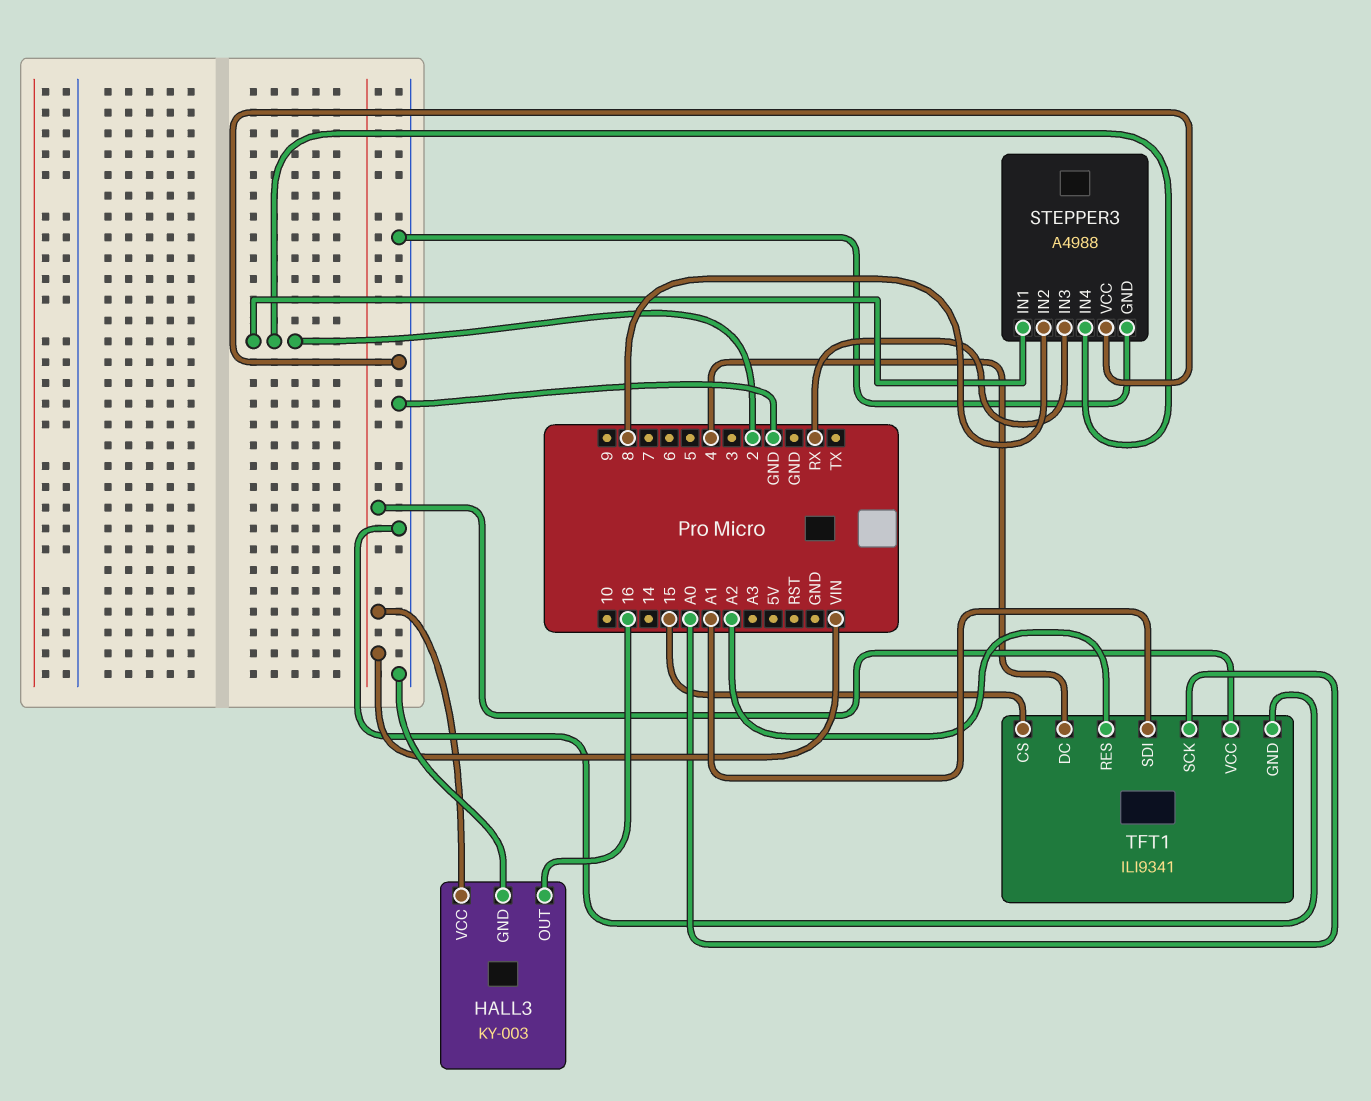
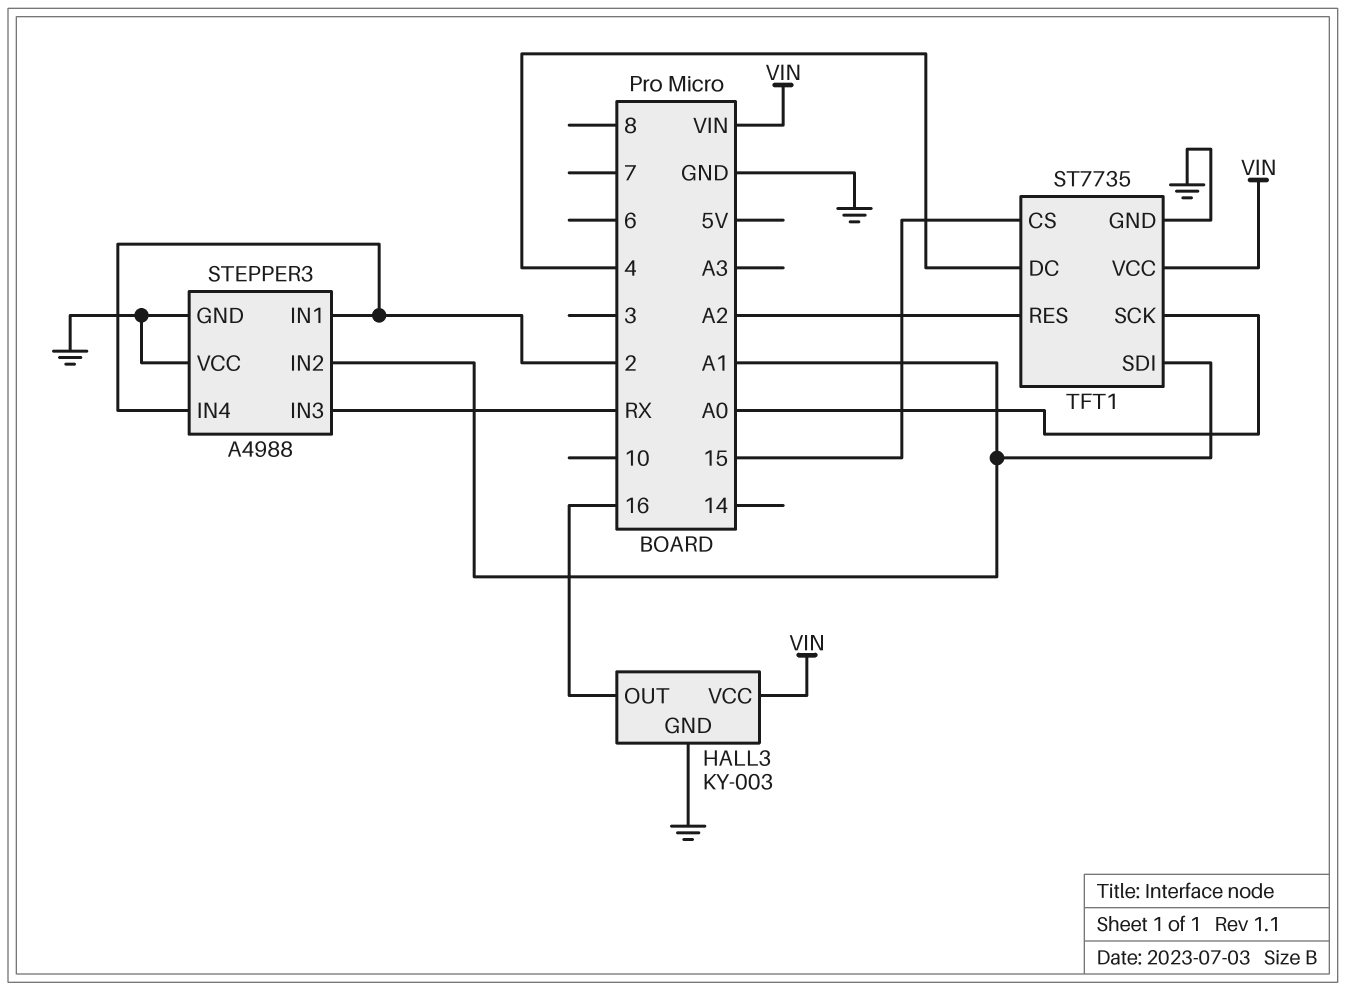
STEPPER3 pin IN2: 8 -> A1
TFT1: ILI9341 -> ST7735

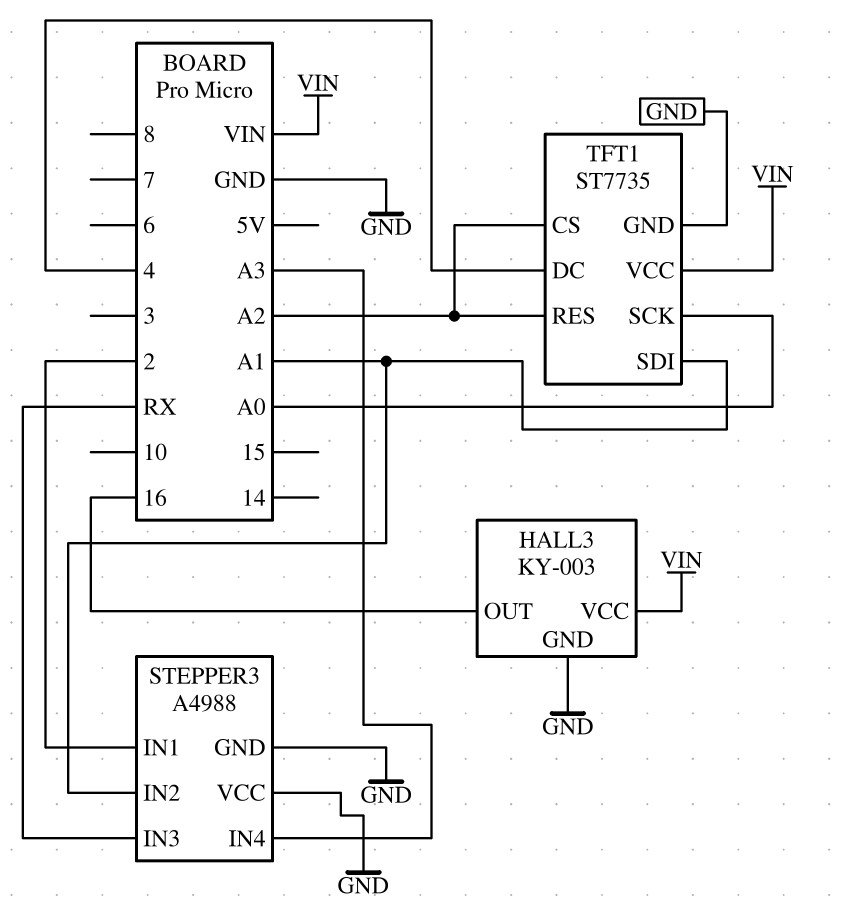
STEPPER3 pin IN4: 2 -> A3
TFT1 pin CS: 15 -> A2

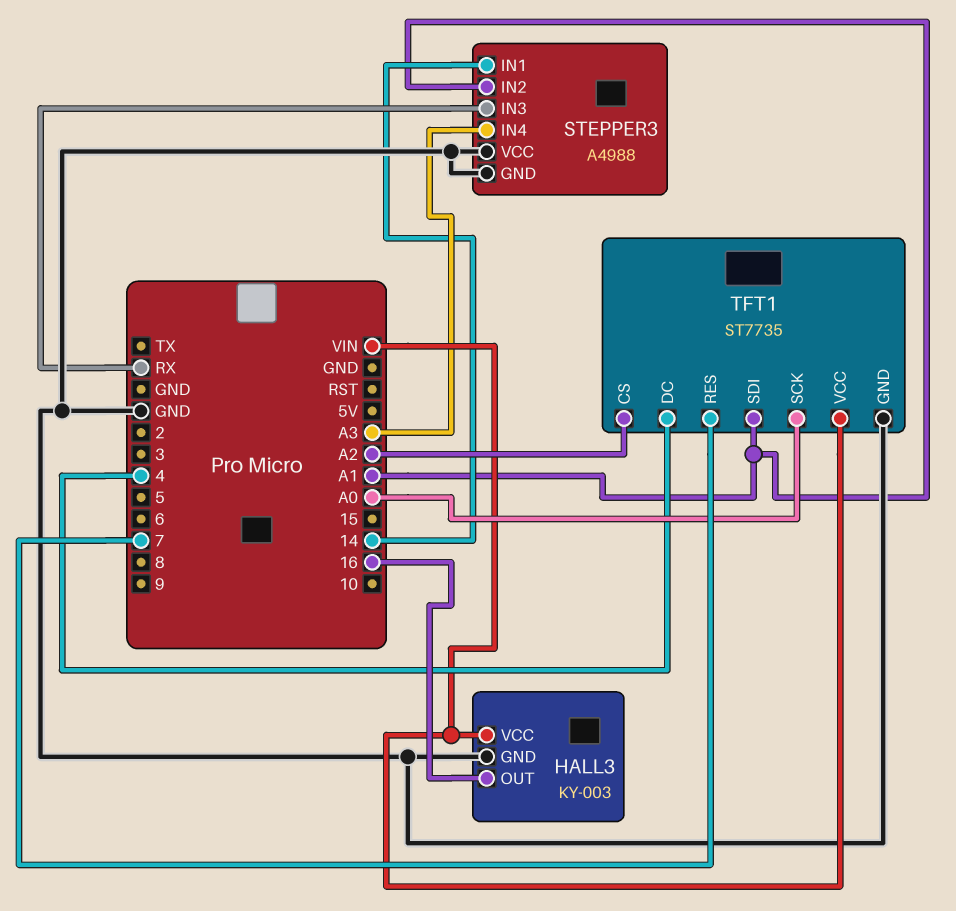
STEPPER3 pin IN1: 2 -> 14
TFT1 pin RES: A2 -> 7

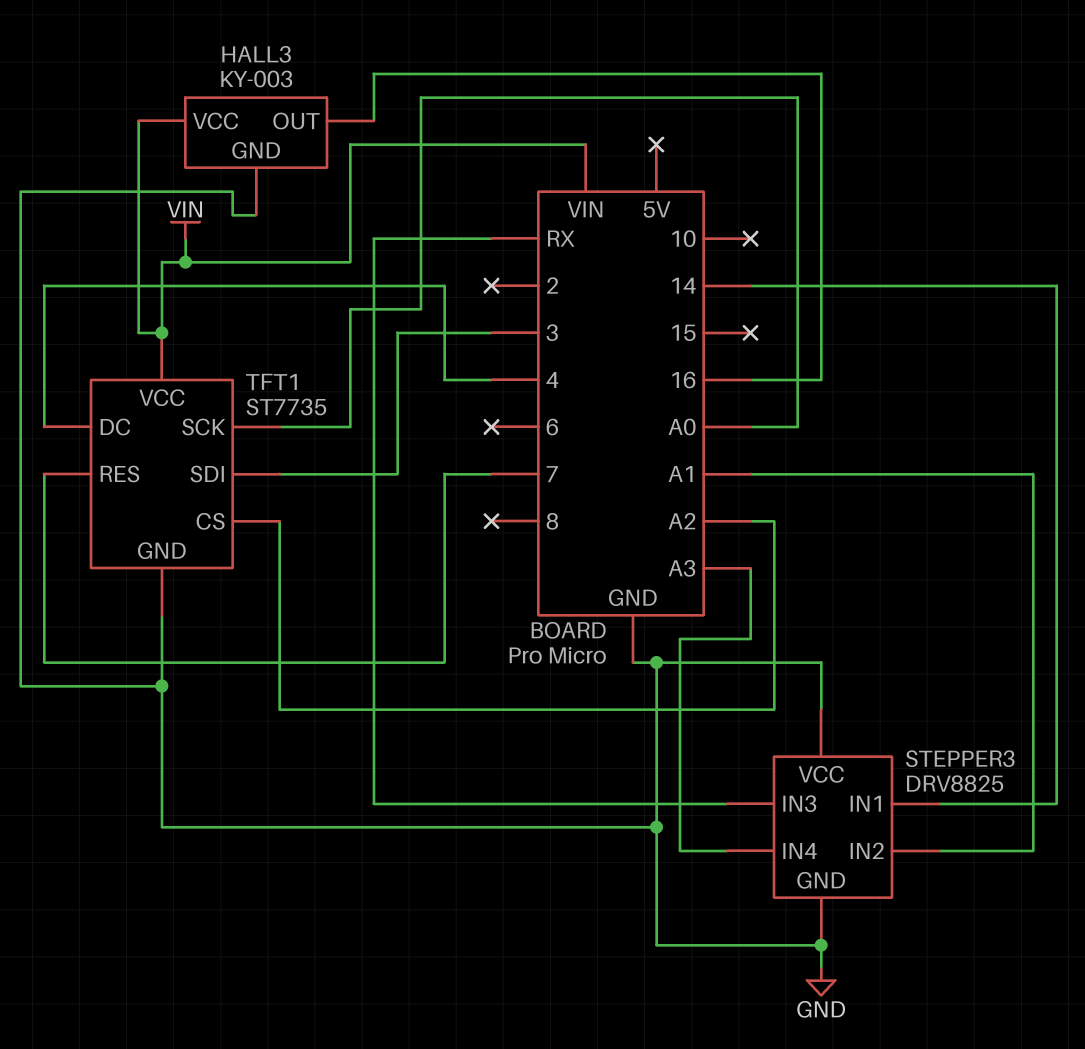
STEPPER3: A4988 -> DRV8825
TFT1 pin SDI: A1 -> 3

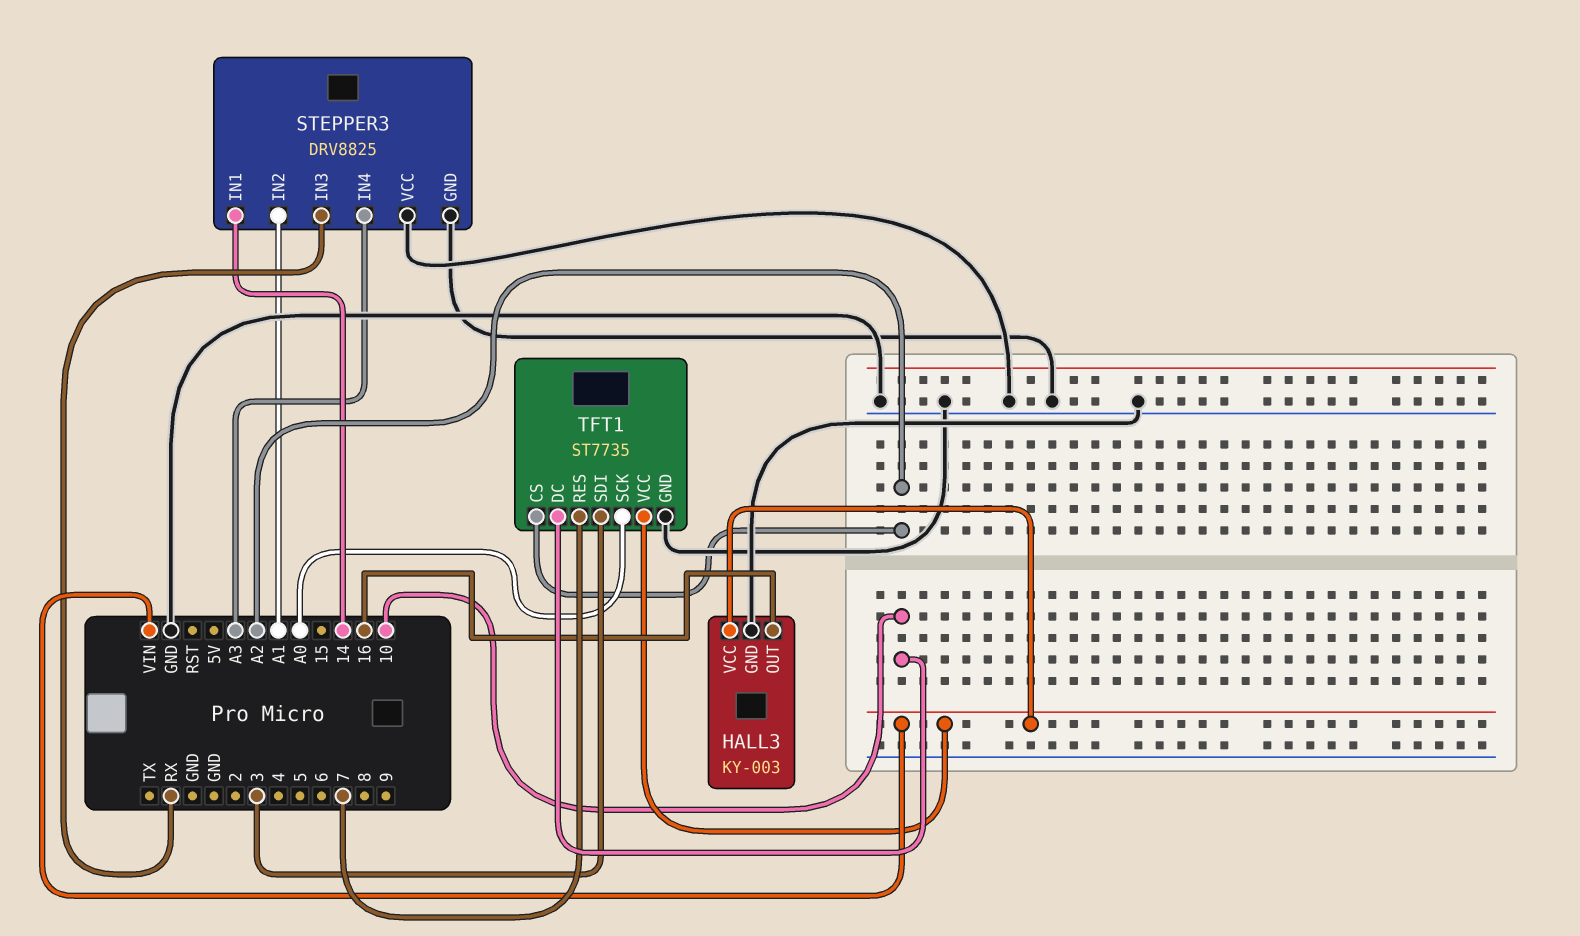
TFT1 pin DC: 4 -> 10

